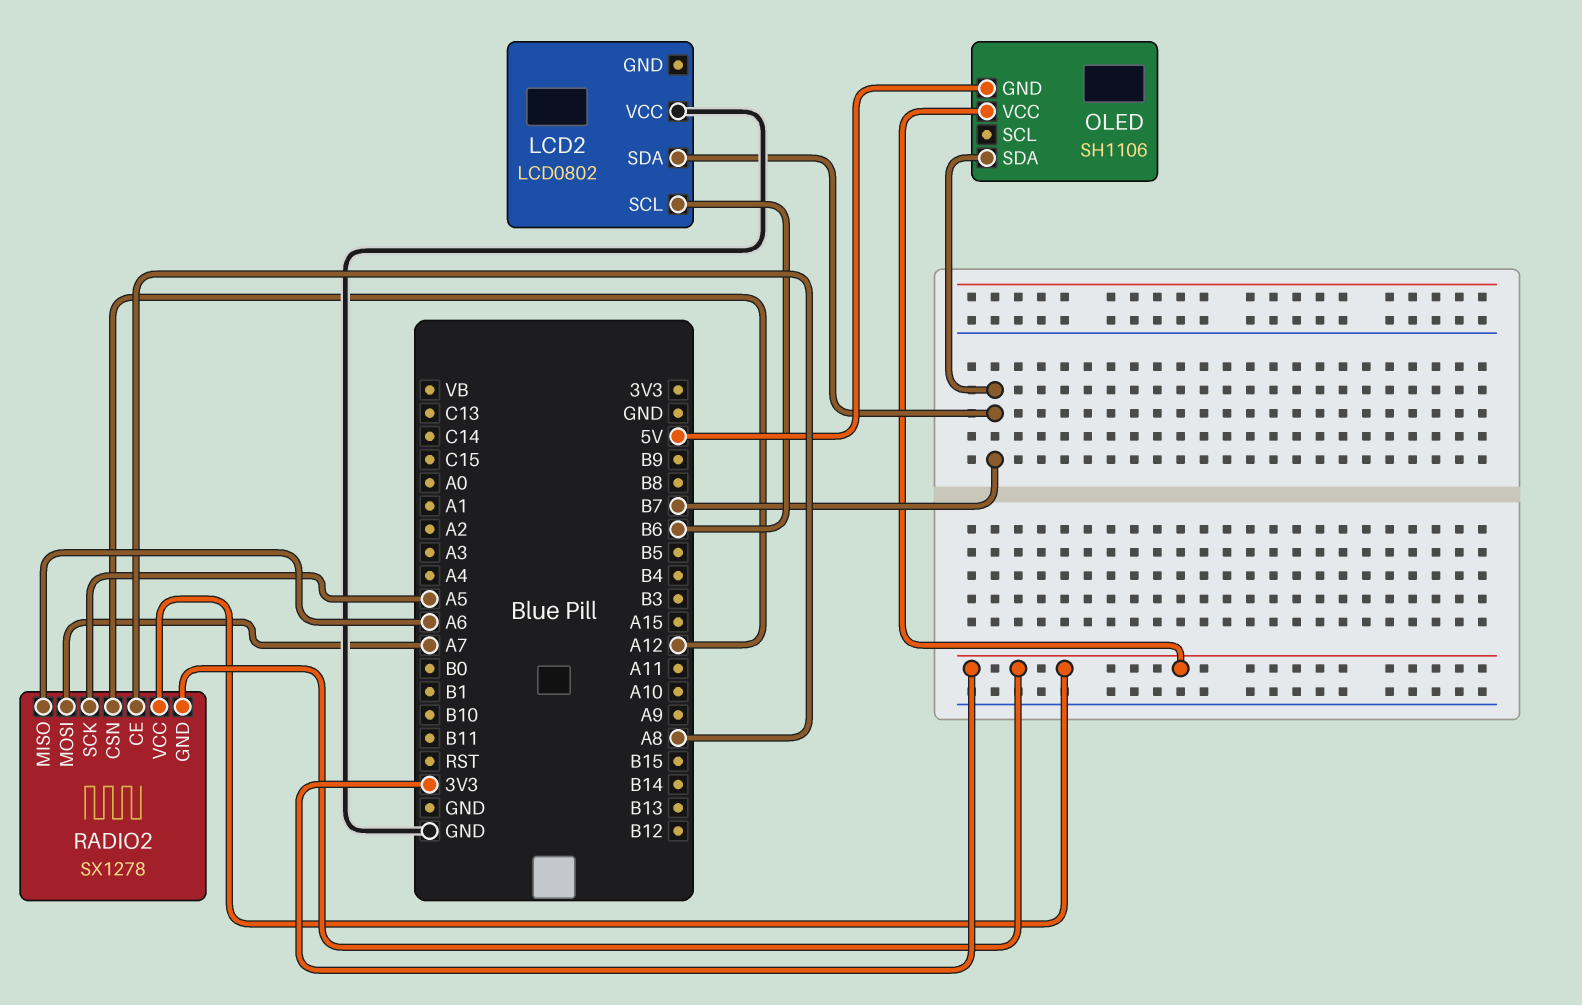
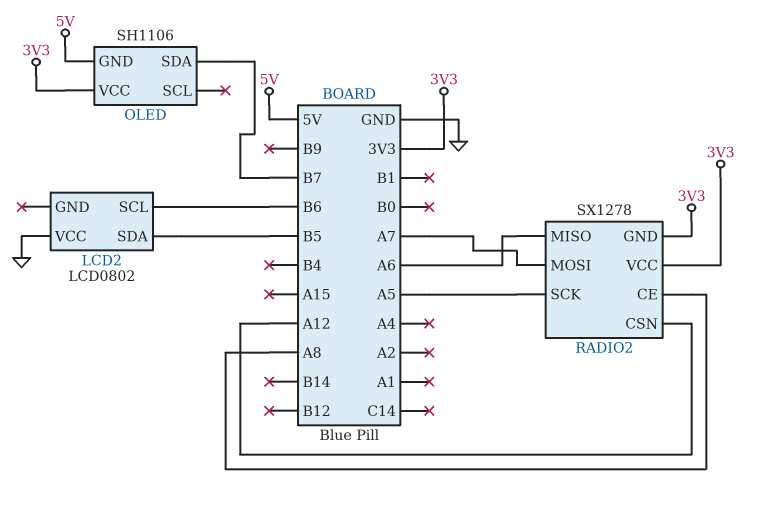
LCD2 pin SDA: B7 -> B5

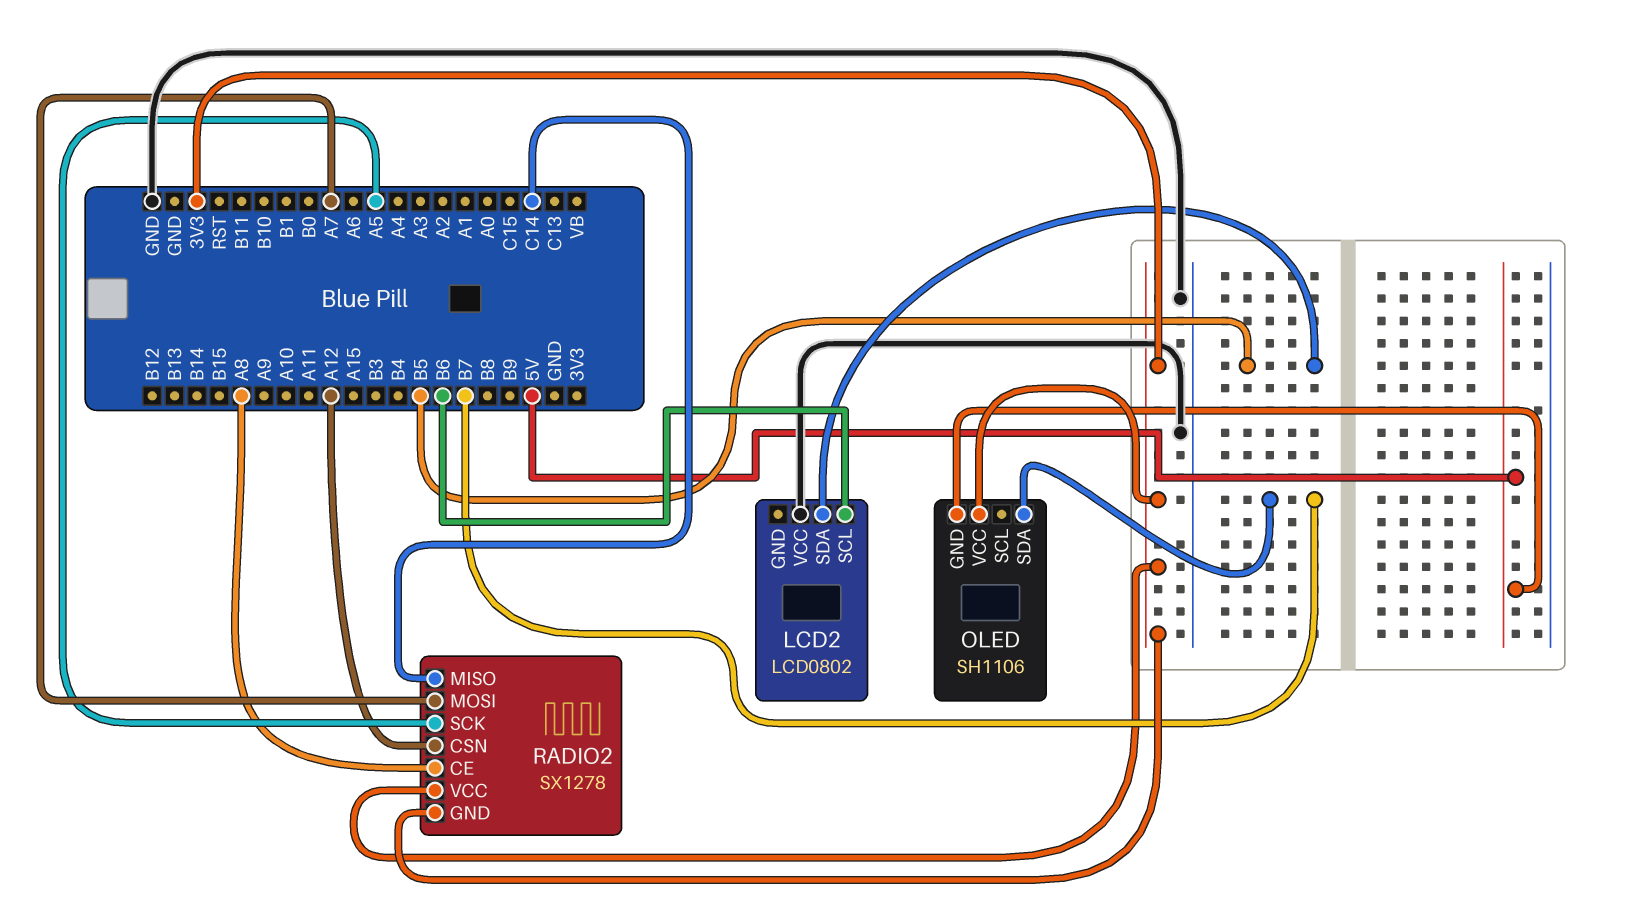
RADIO2 pin MISO: A6 -> C14

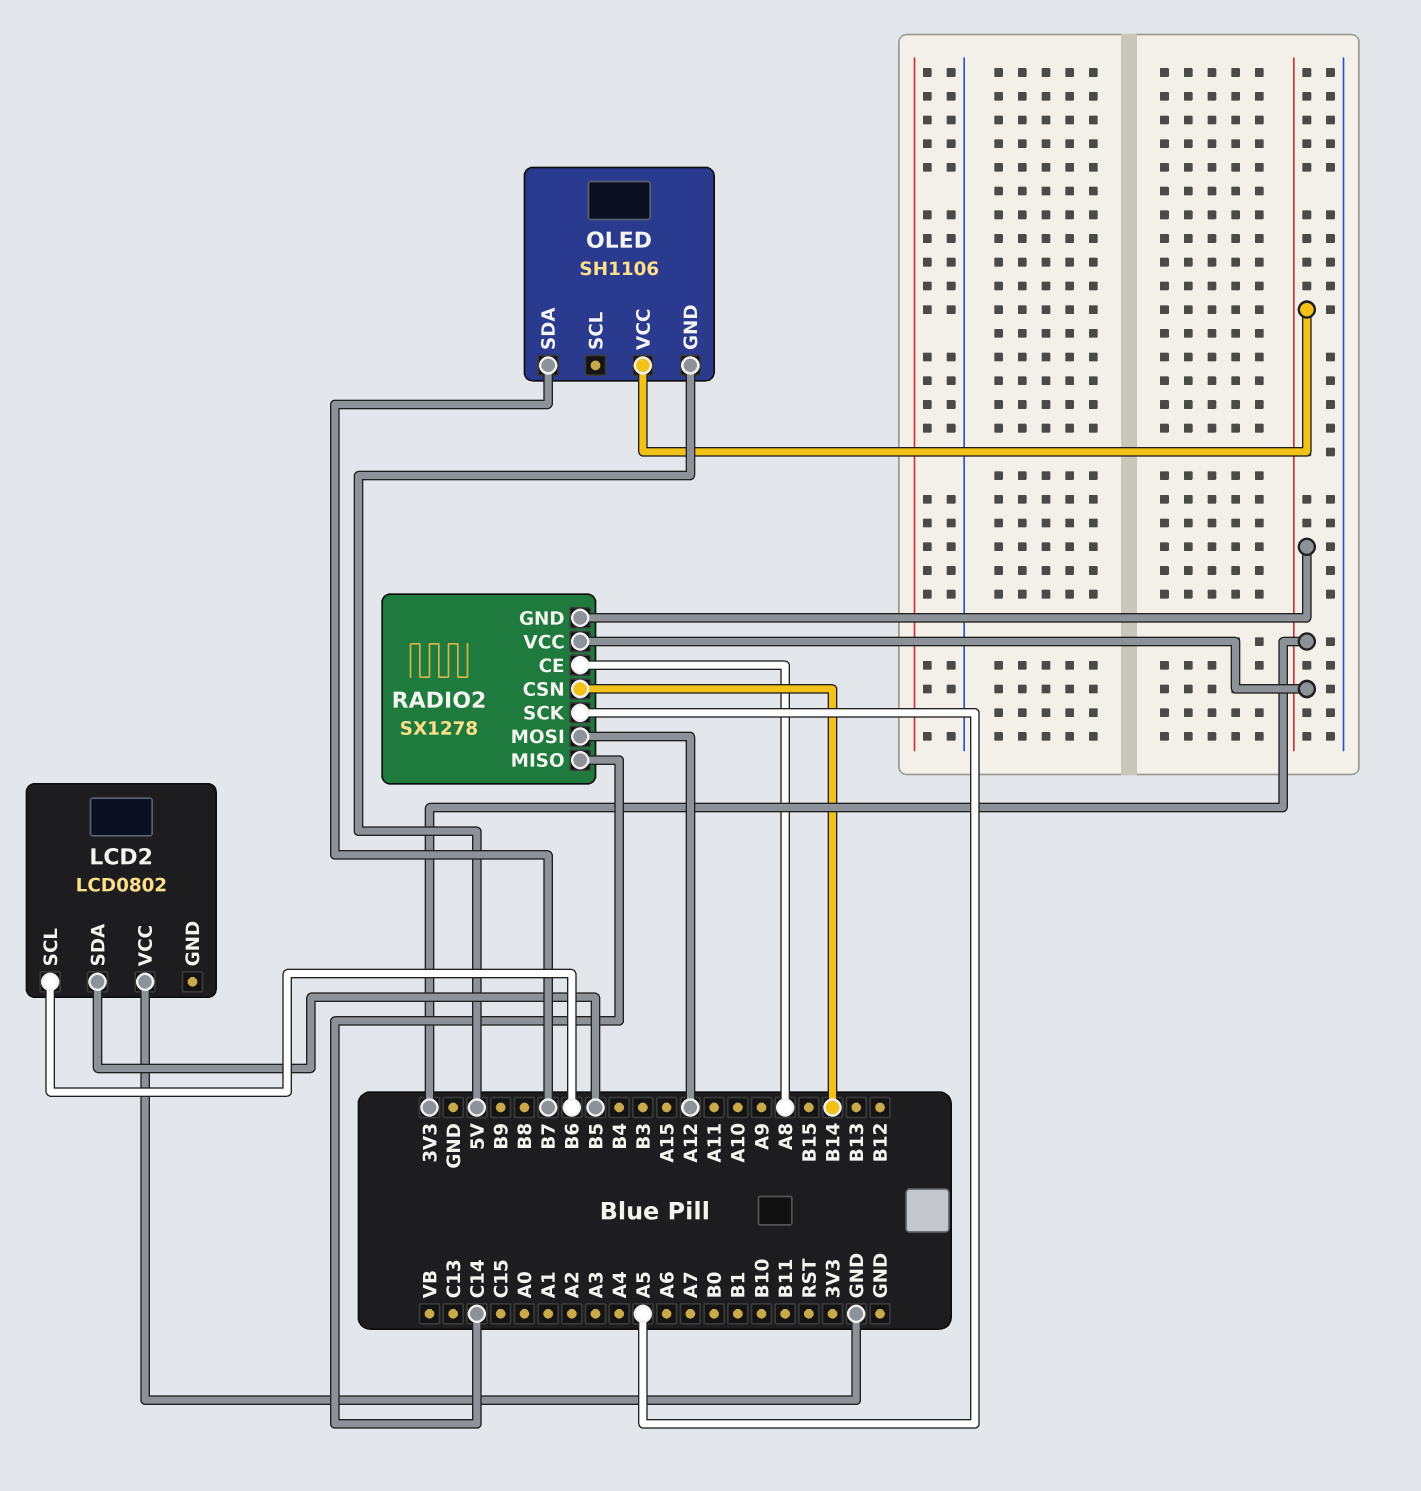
RADIO2 pin CSN: A12 -> B14
RADIO2 pin MOSI: A7 -> A12

